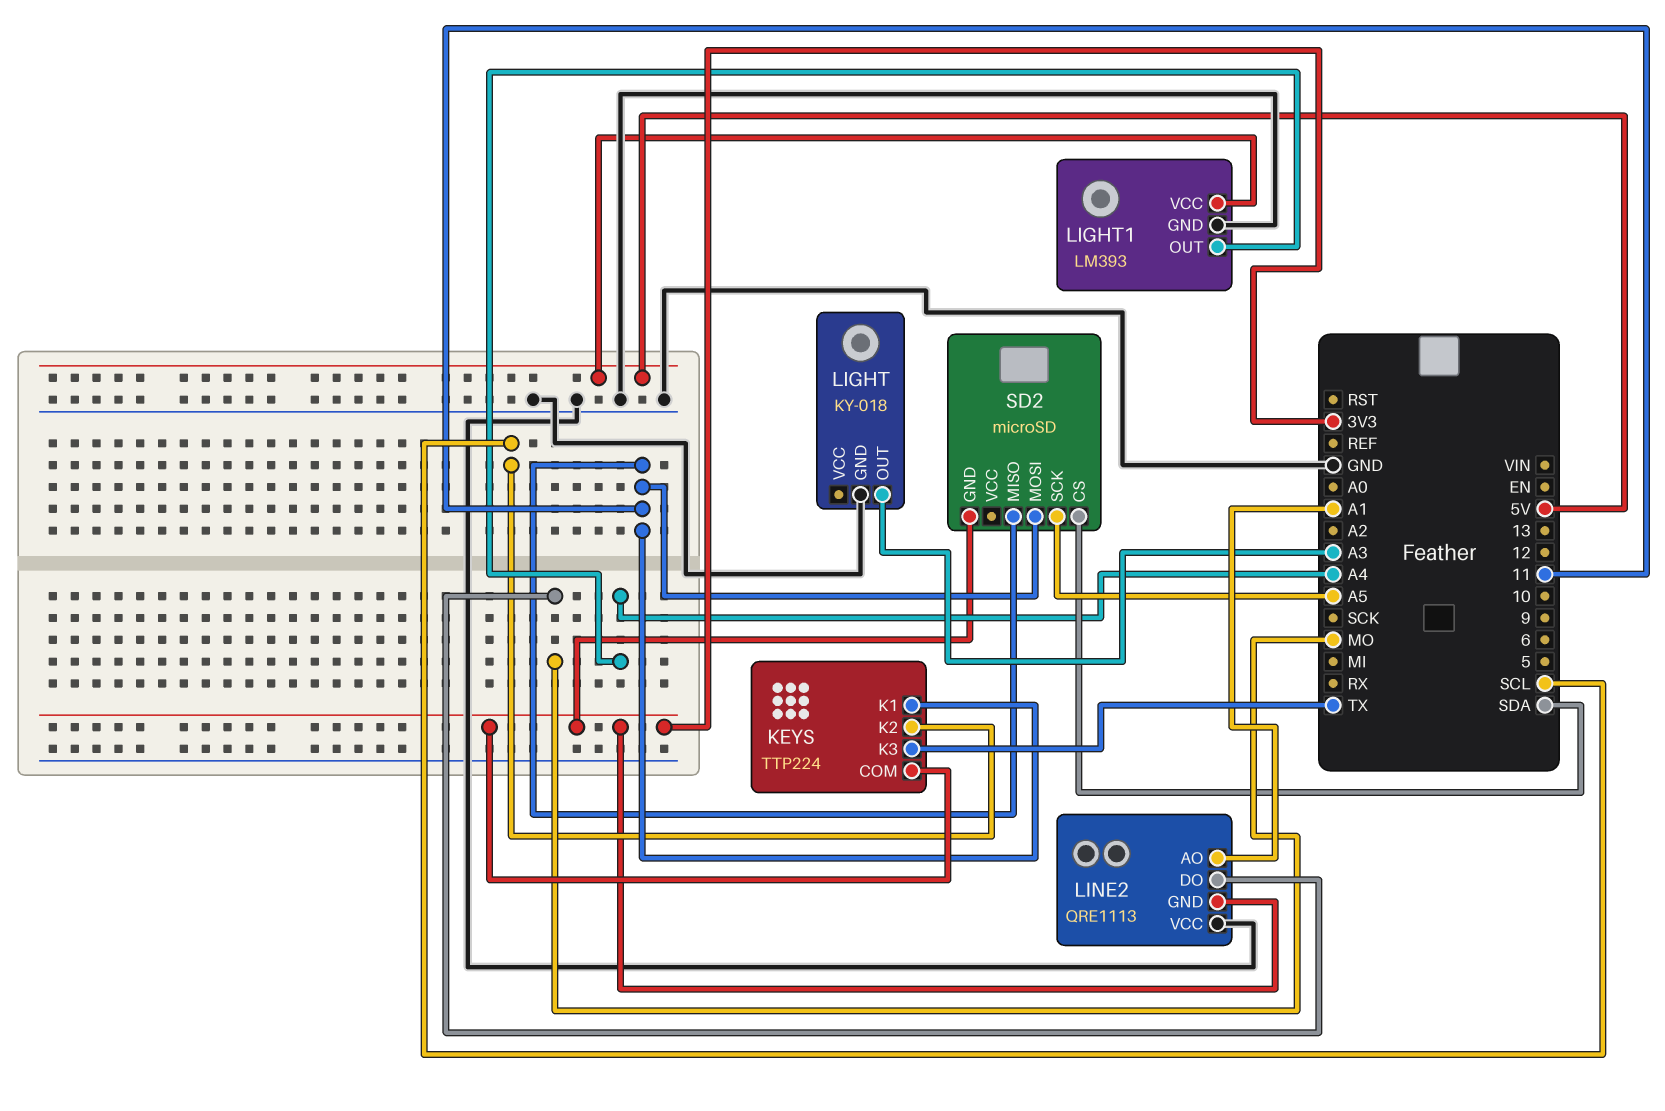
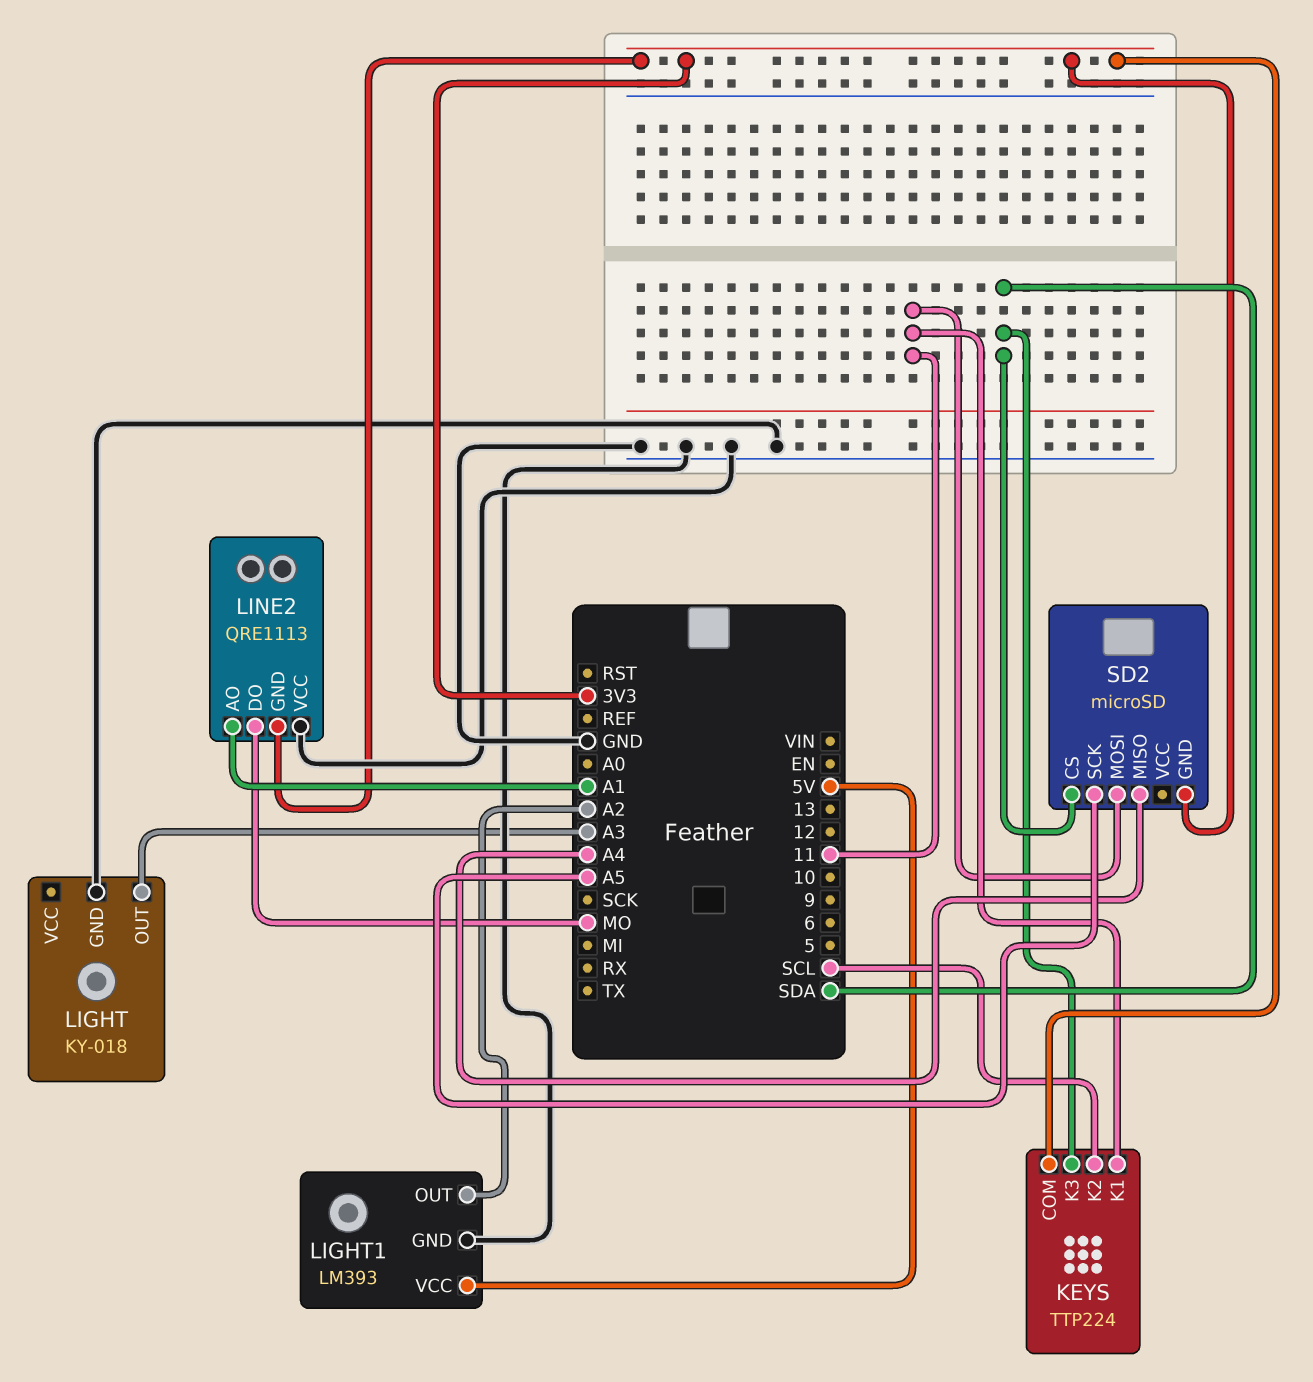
KEYS pin K3: TX -> SDA
LIGHT1 pin OUT: A4 -> A2
SD2 pin MISO: 11 -> A4

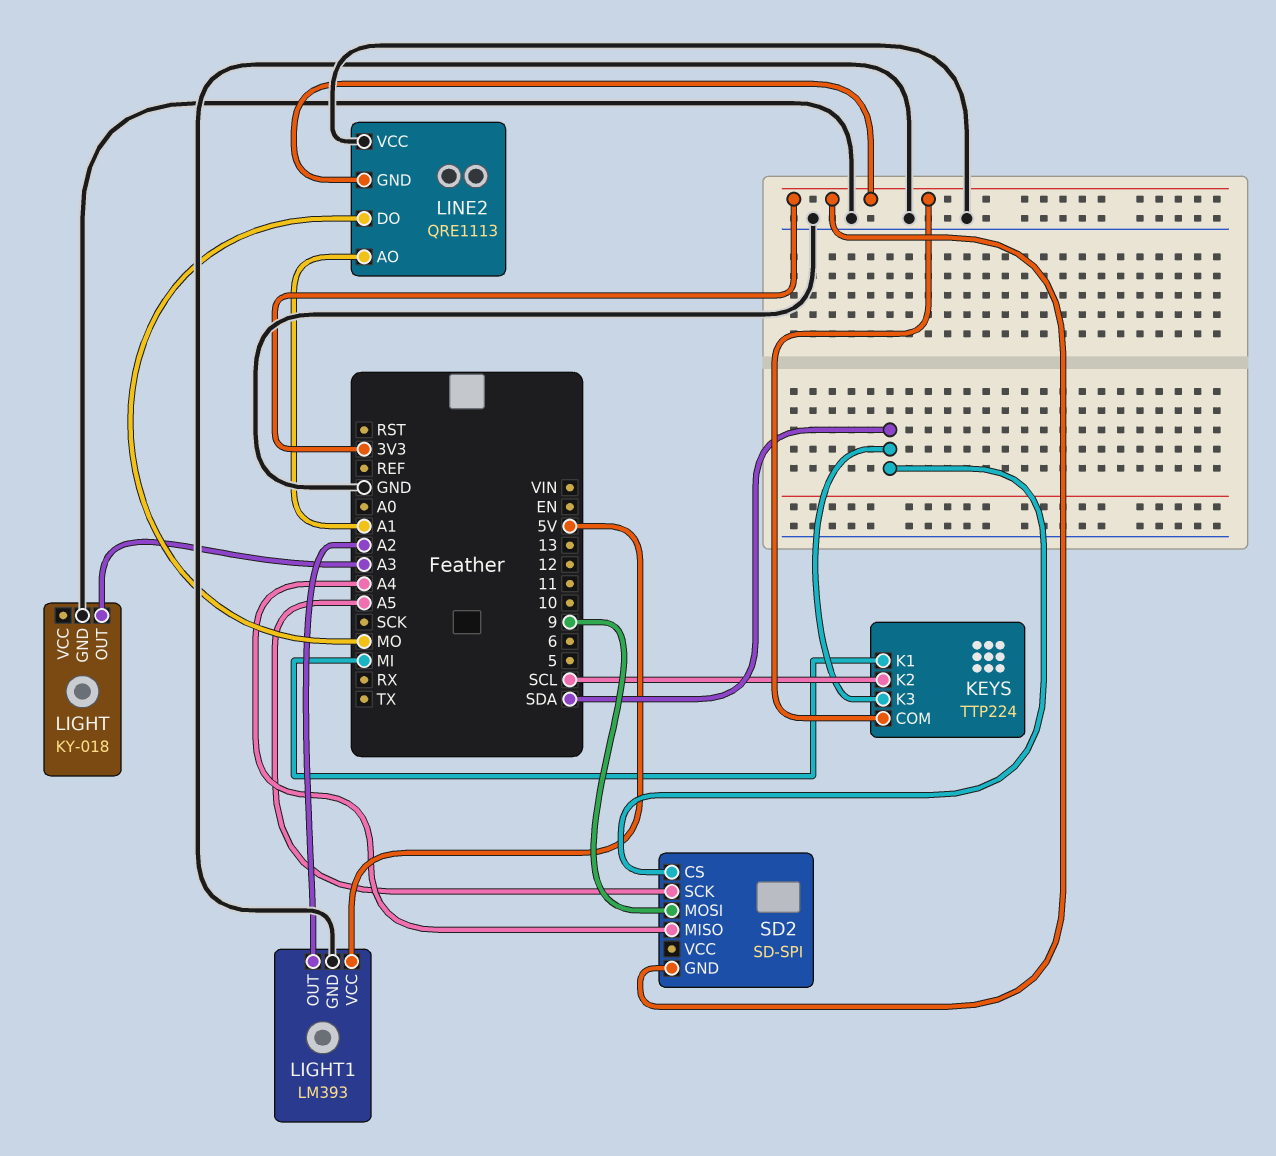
KEYS pin K1: 11 -> MI
SD2: microSD -> SD-SPI
SD2 pin MOSI: 11 -> 9

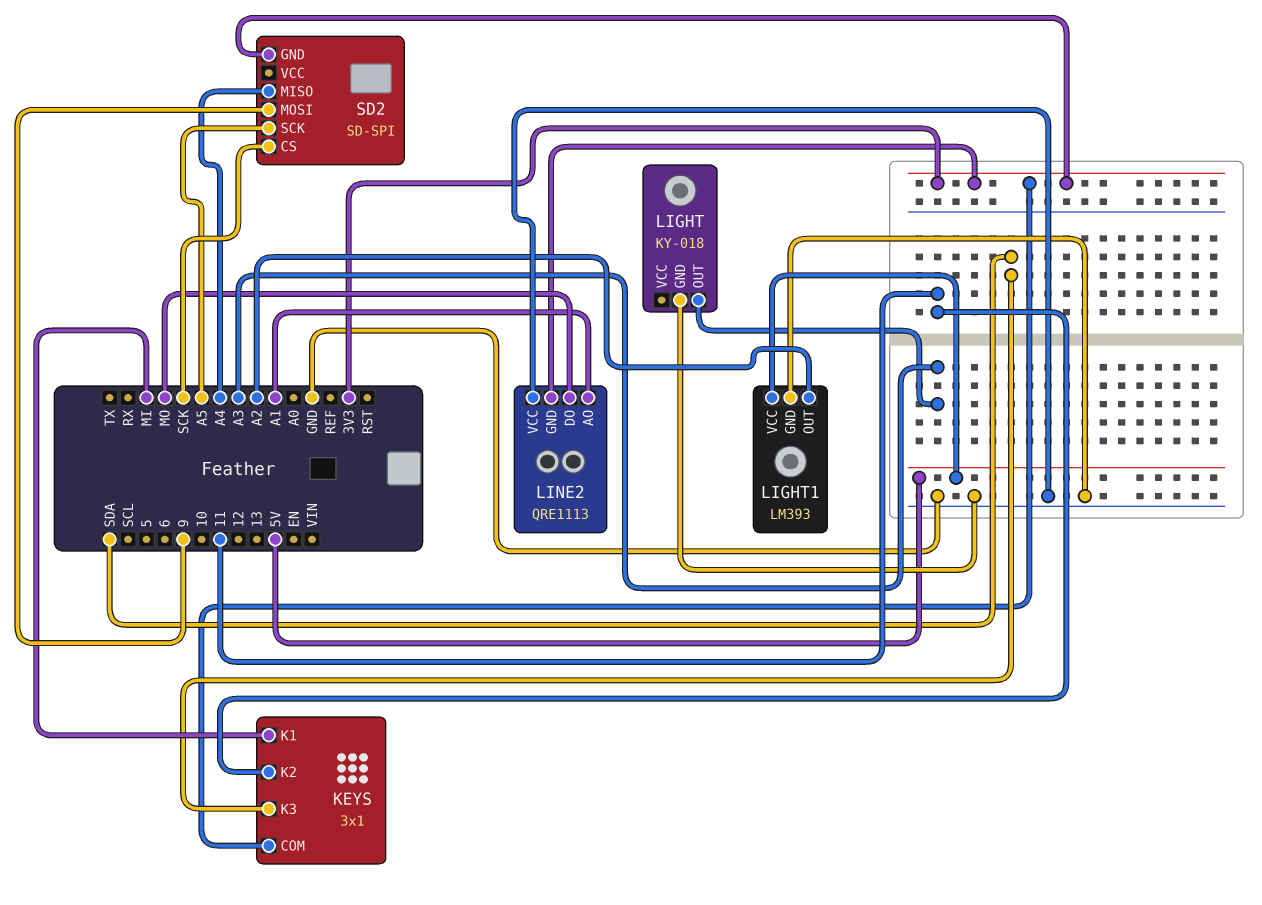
KEYS: TTP224 -> 3x1
KEYS pin K2: SCL -> 11
SD2 pin CS: SDA -> SCK

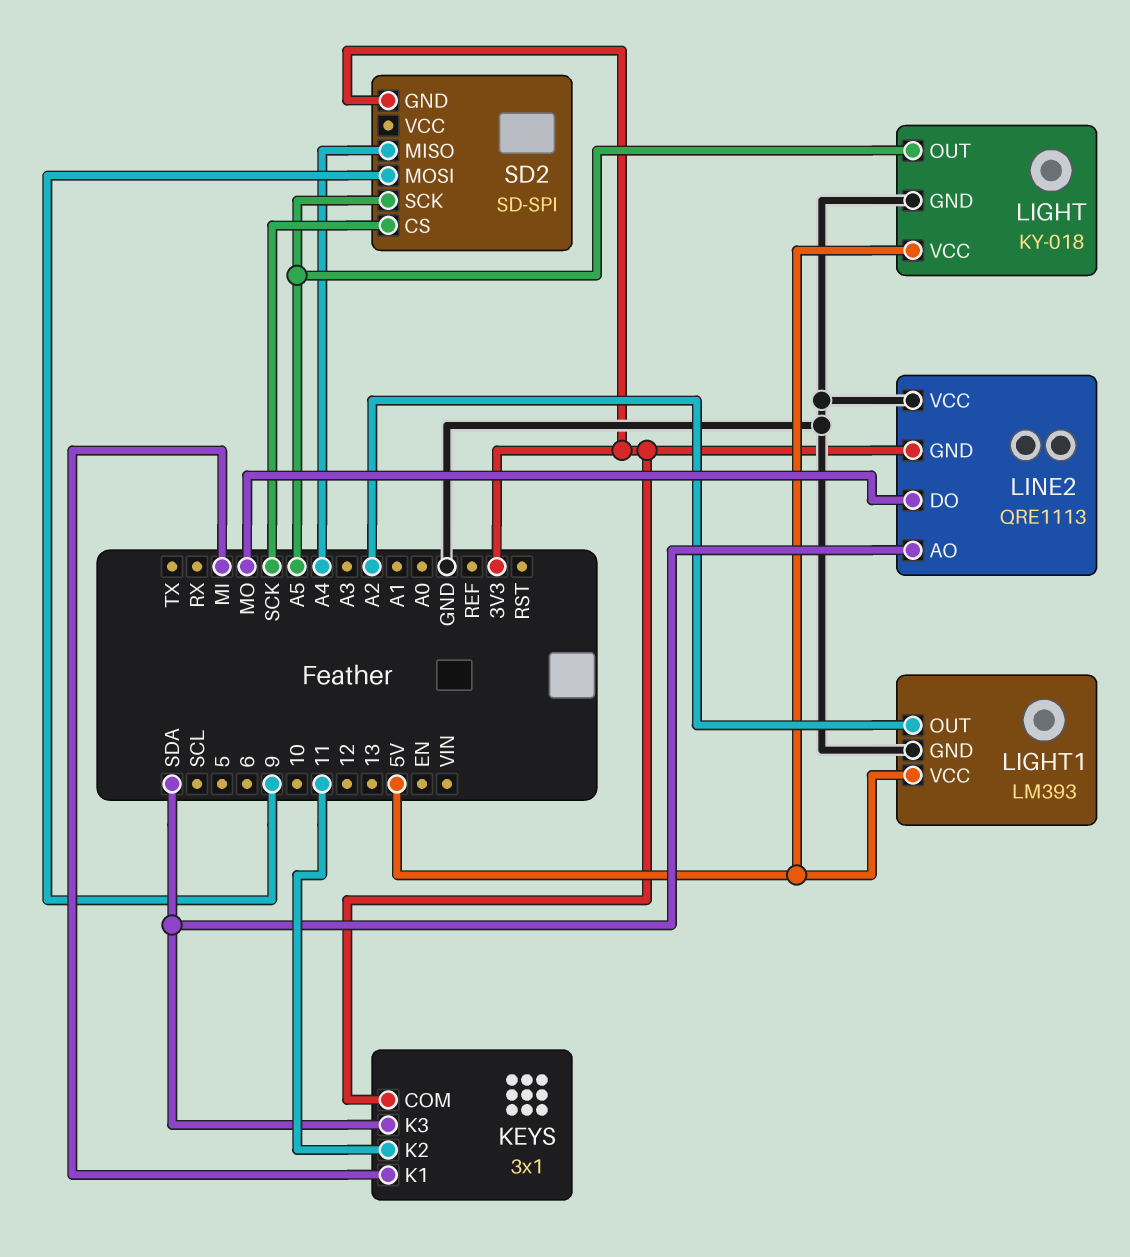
LIGHT pin OUT: A3 -> A5
LIGHT pin VCC: none -> 5V
LINE2 pin AO: A1 -> SDA

